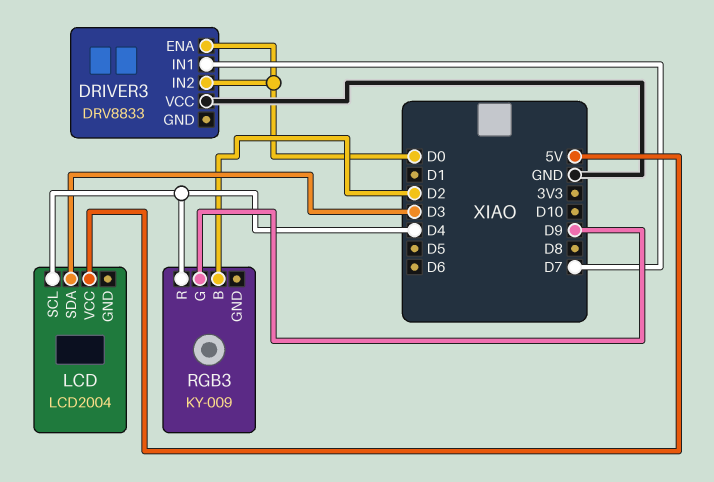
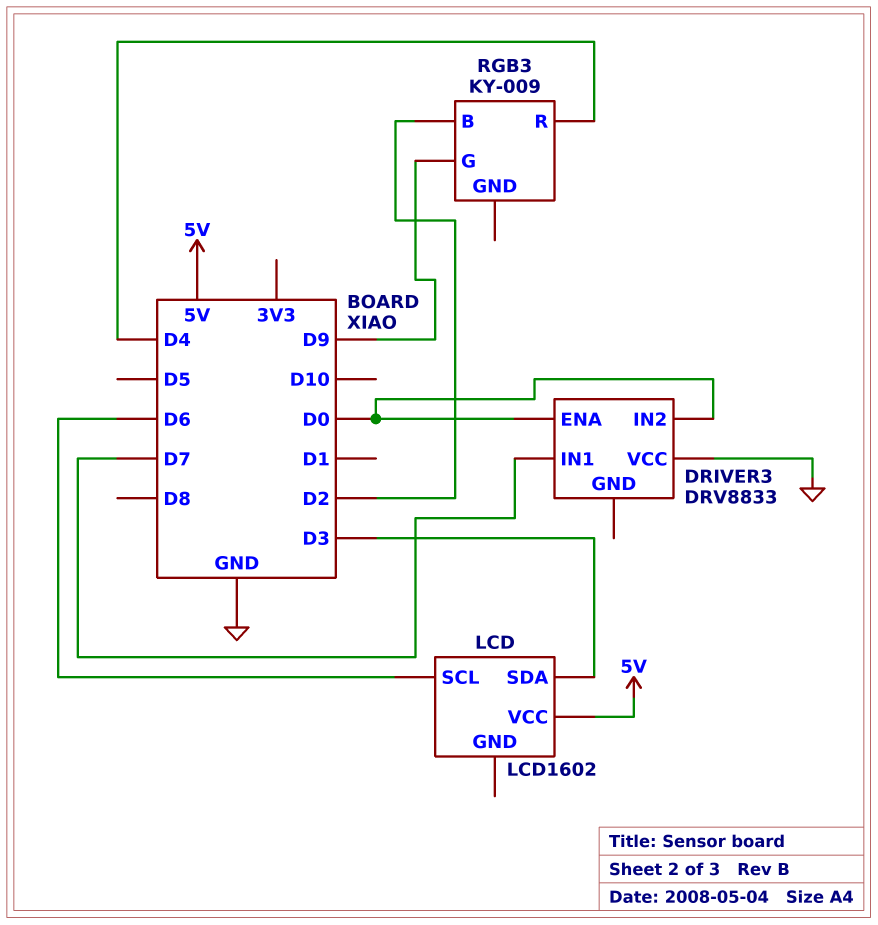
LCD: LCD2004 -> LCD1602
LCD pin SCL: D4 -> D6

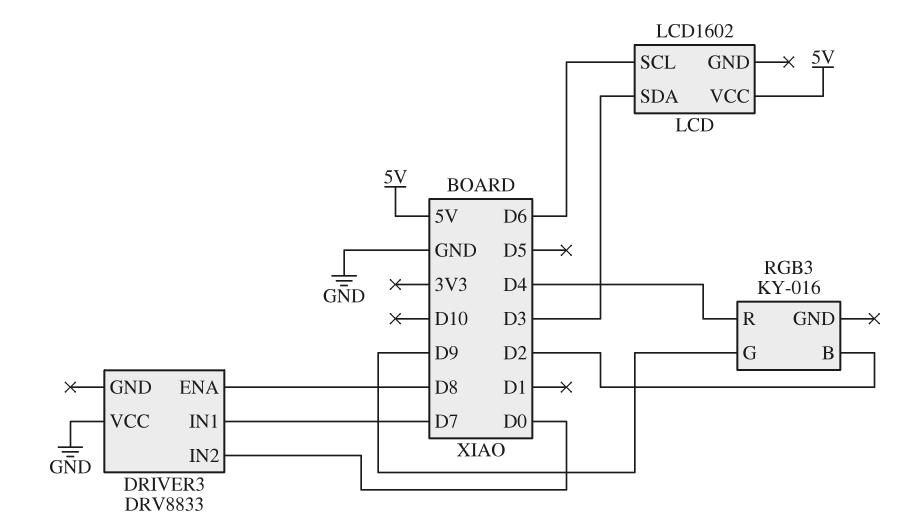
DRIVER3 pin ENA: D0 -> D8
RGB3: KY-009 -> KY-016

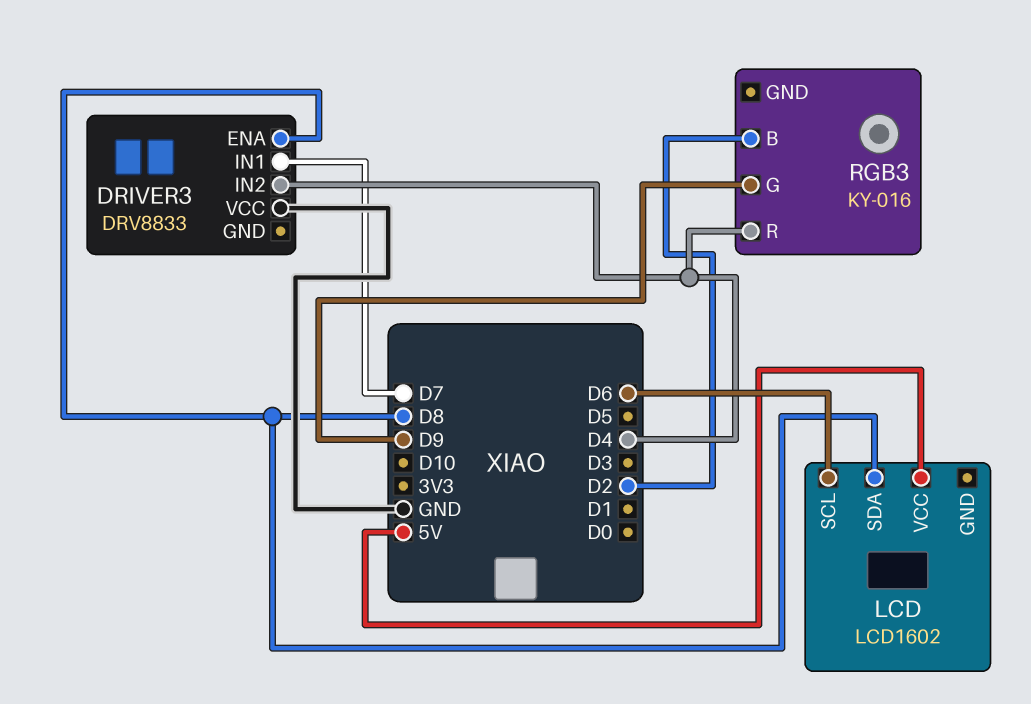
DRIVER3 pin IN2: D0 -> D4
LCD pin SDA: D3 -> D8

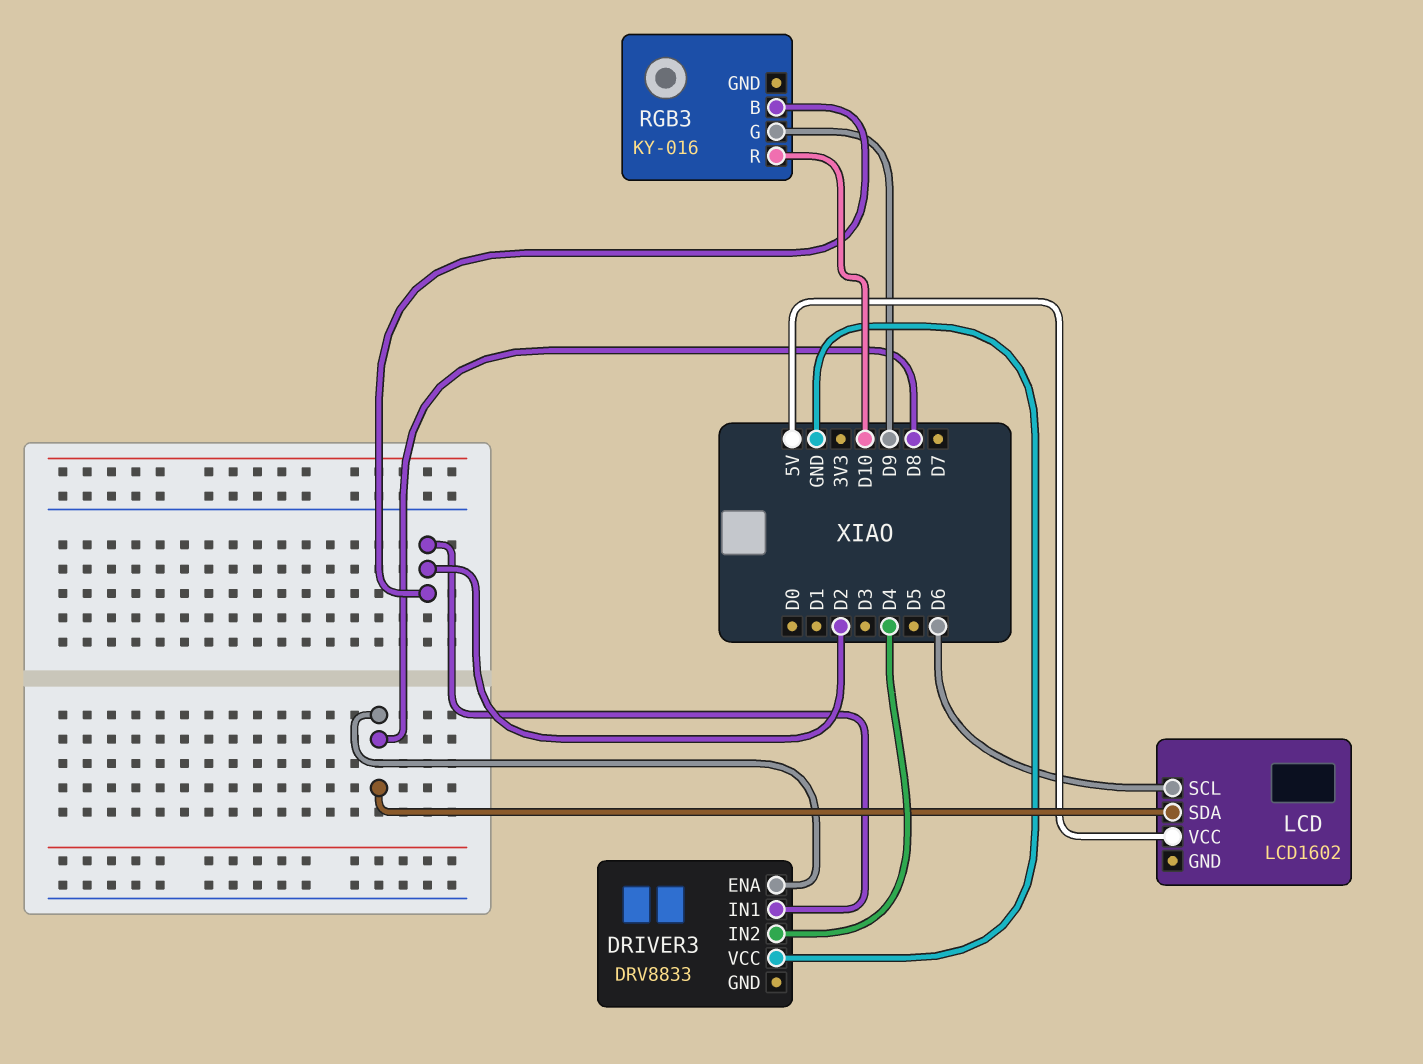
DRIVER3 pin IN1: D7 -> D2
RGB3 pin R: D4 -> D10

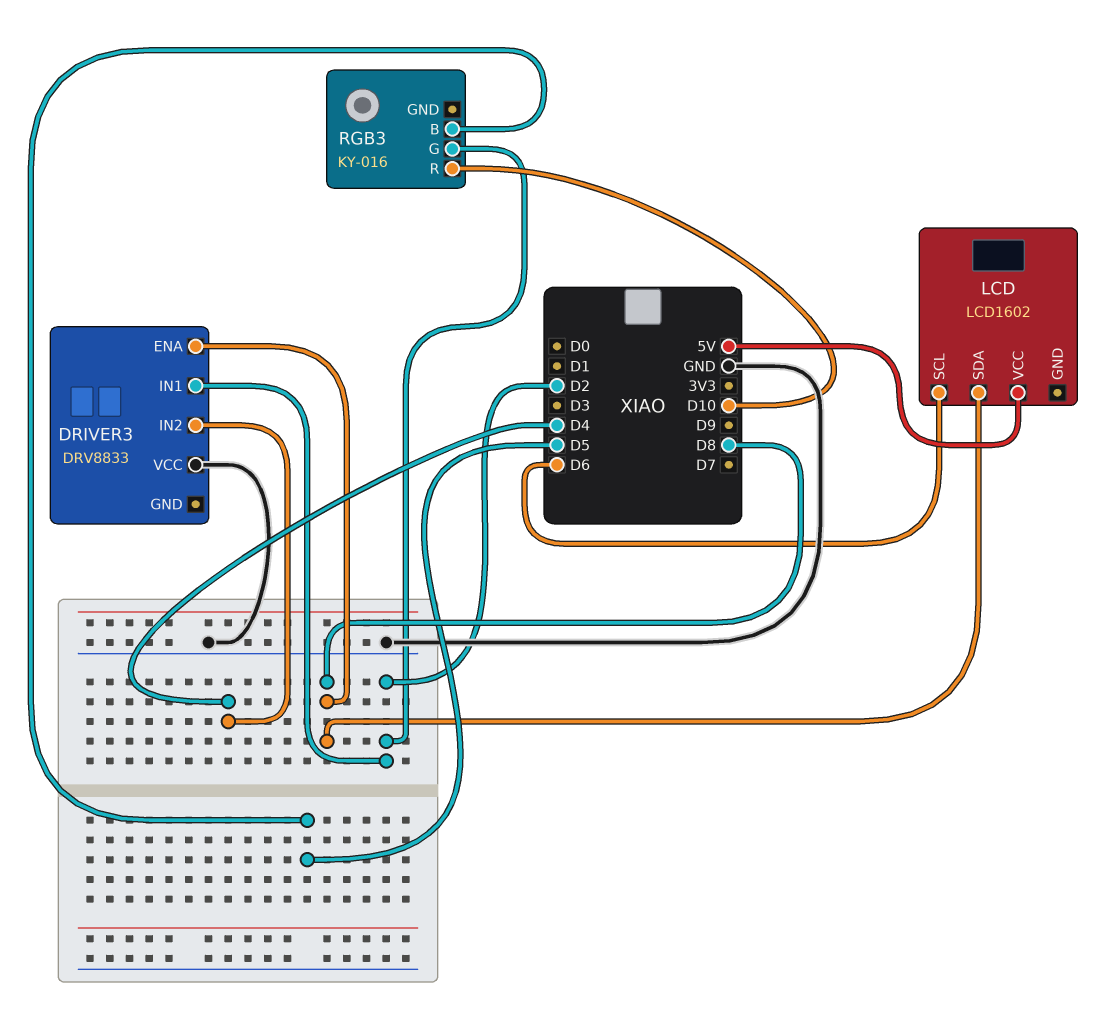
RGB3 pin B: D2 -> D5
RGB3 pin G: D9 -> D2

